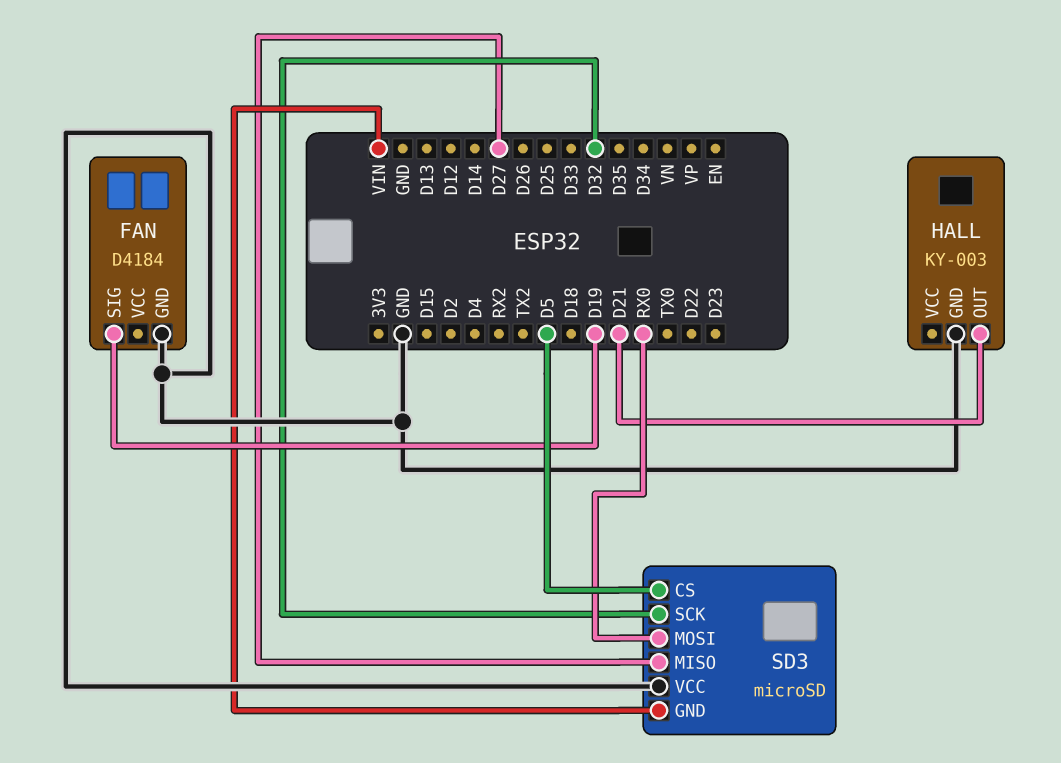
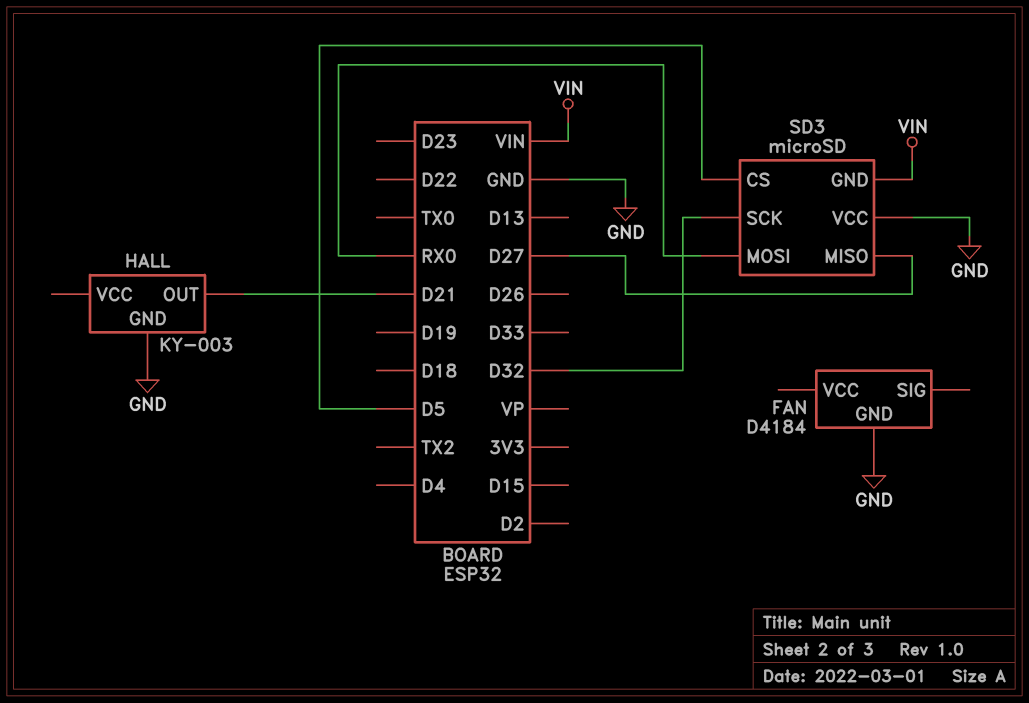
FAN pin SIG: D19 -> none

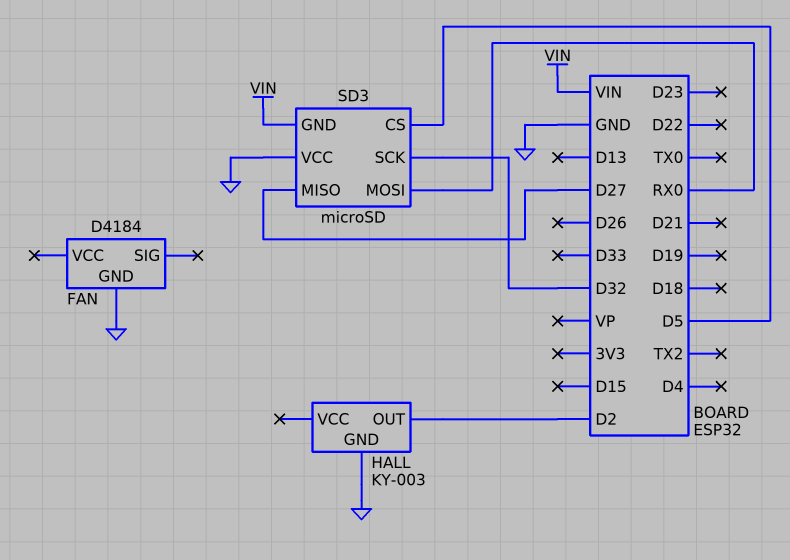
HALL pin OUT: D21 -> D2

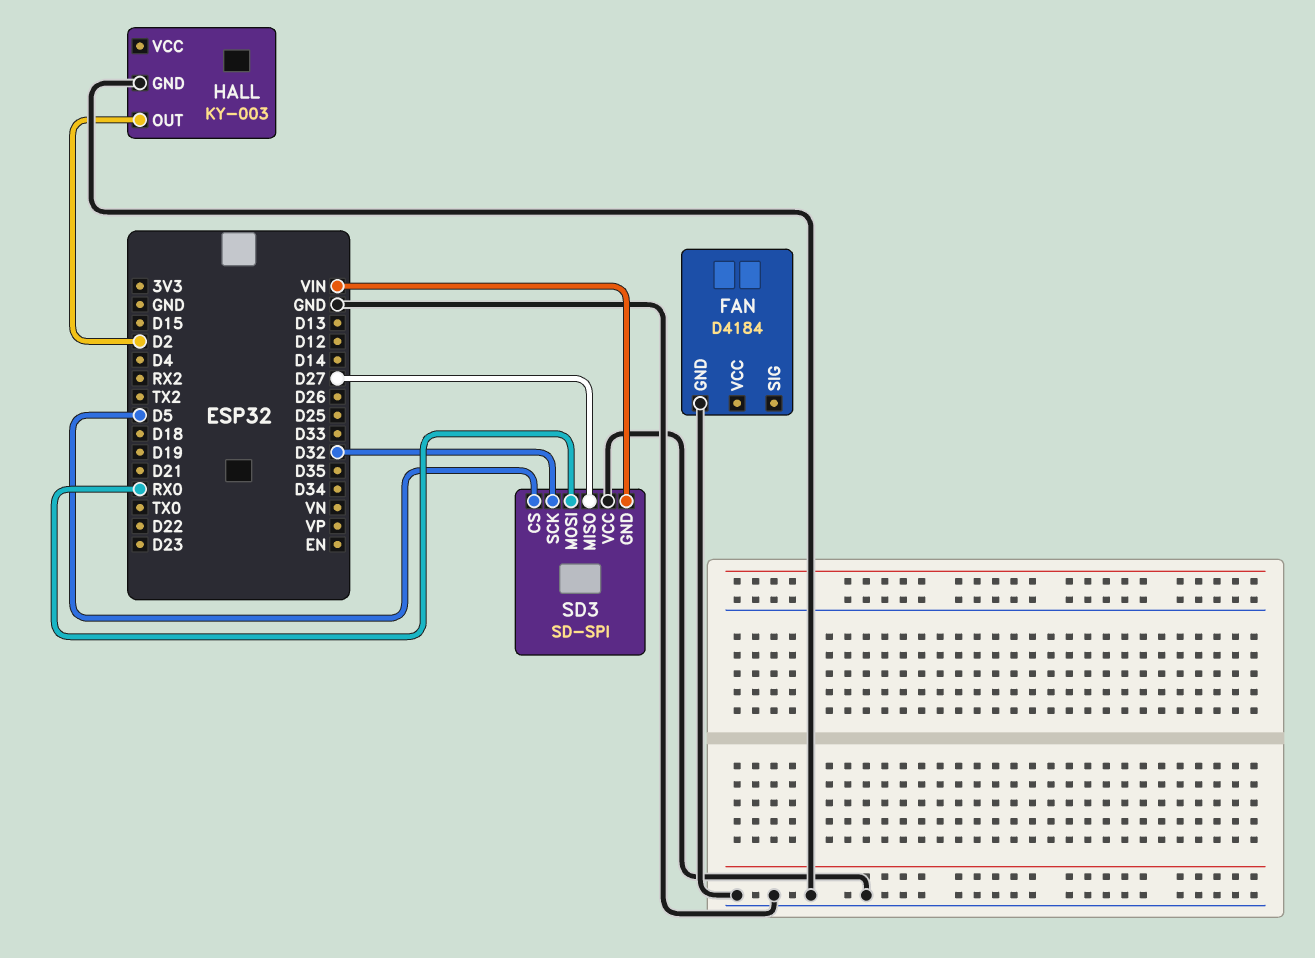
SD3: microSD -> SD-SPI

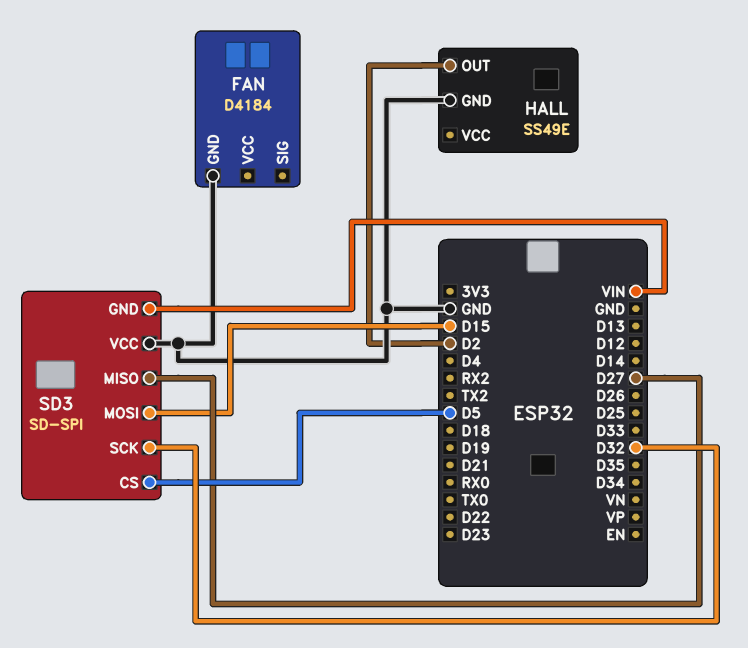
HALL: KY-003 -> SS49E
SD3 pin MOSI: RX0 -> D15

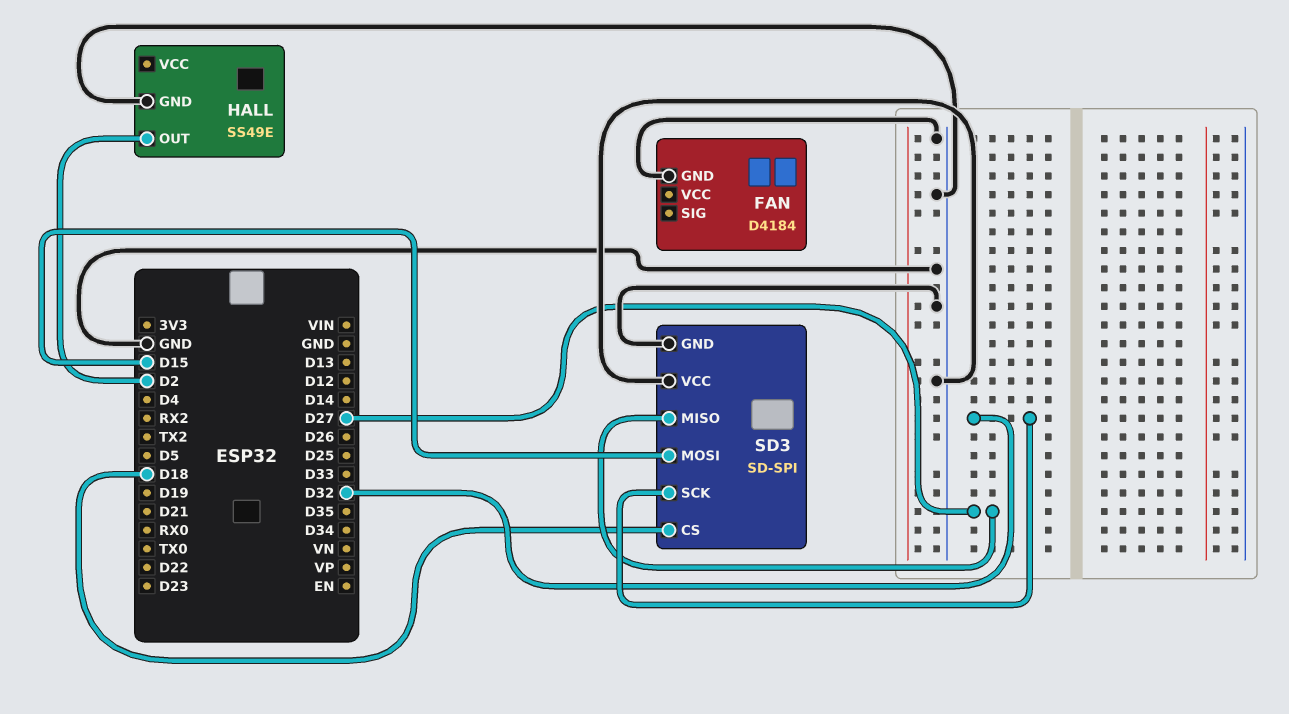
SD3 pin CS: D5 -> D18
SD3 pin GND: VIN -> GND

